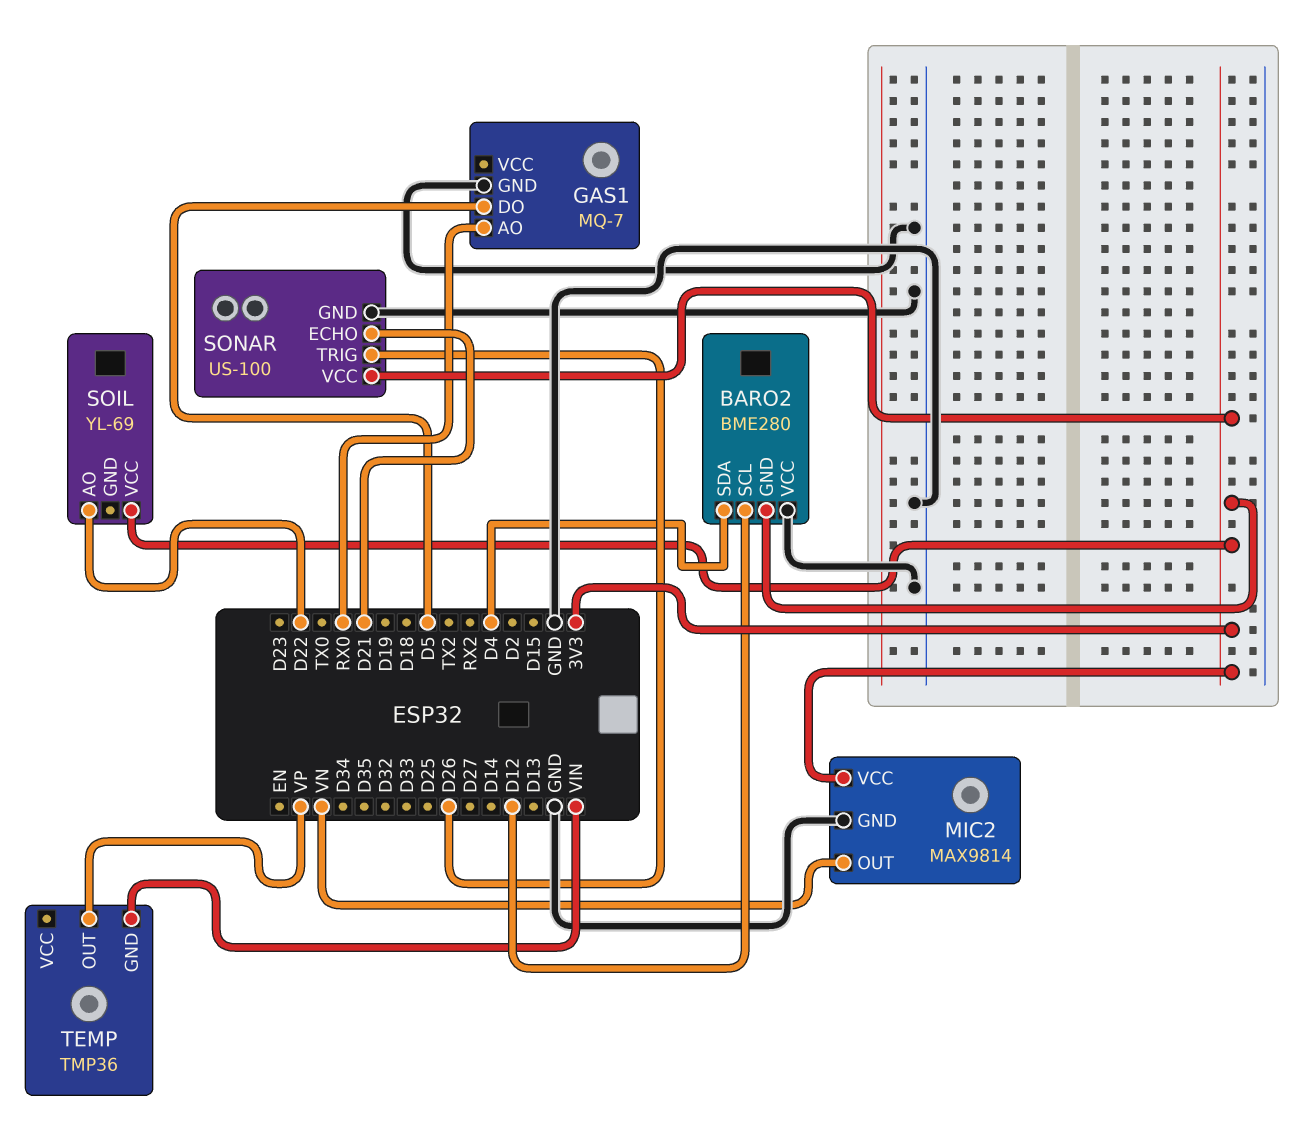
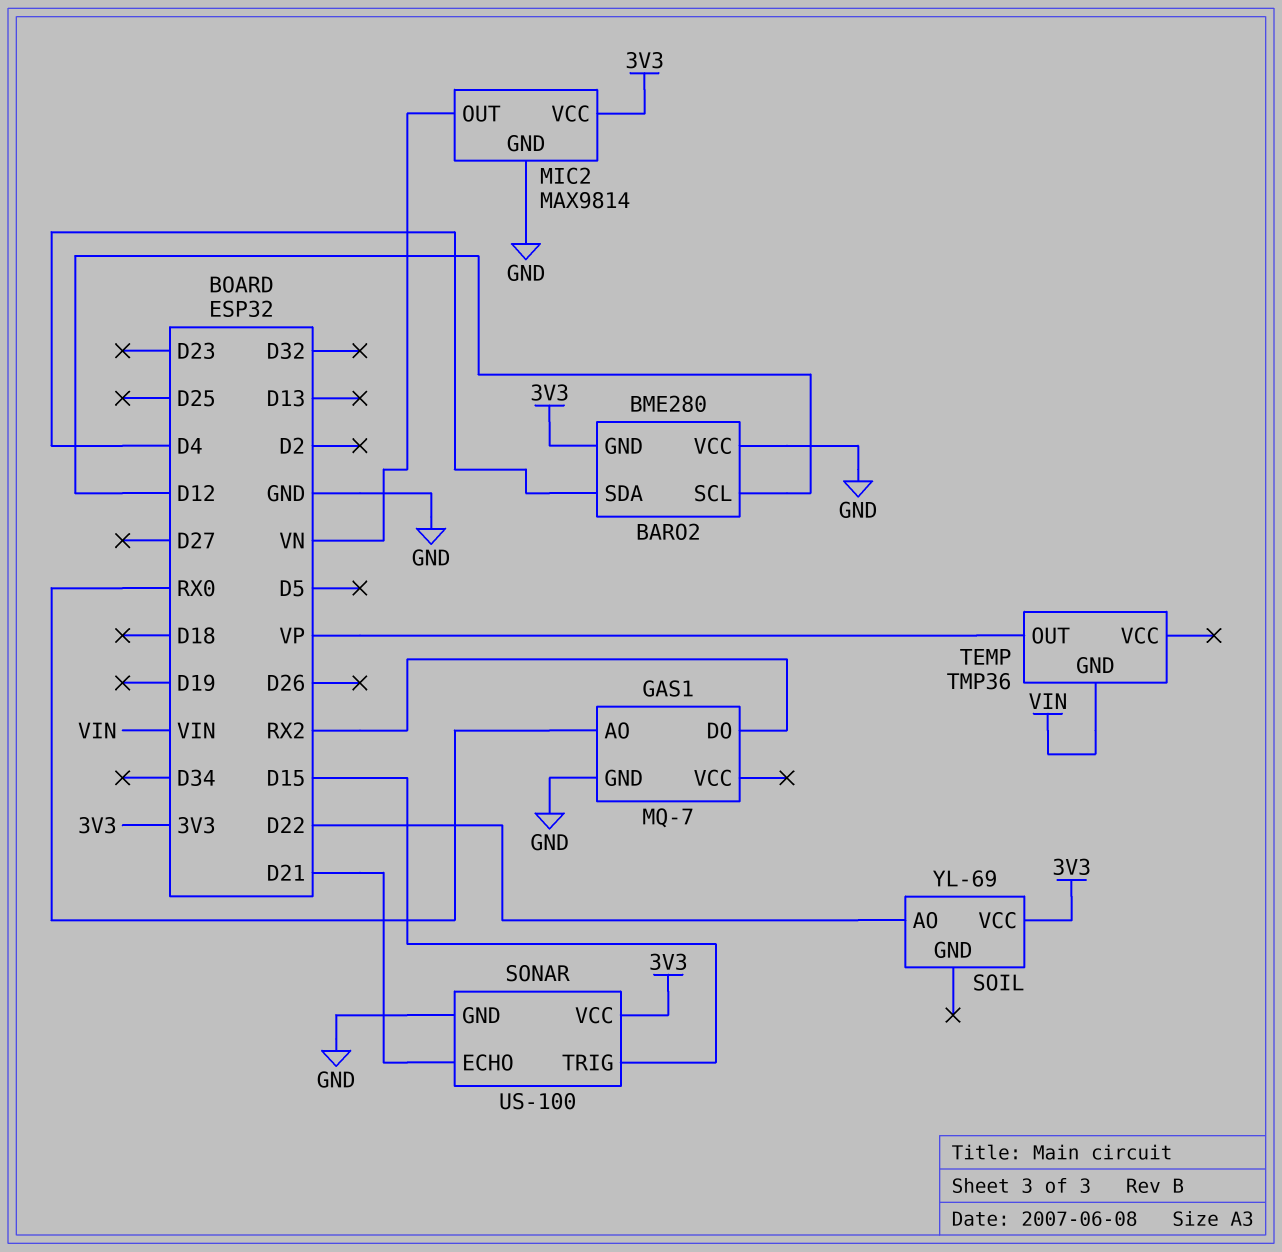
GAS1 pin DO: D5 -> RX2
SONAR pin TRIG: D26 -> D15

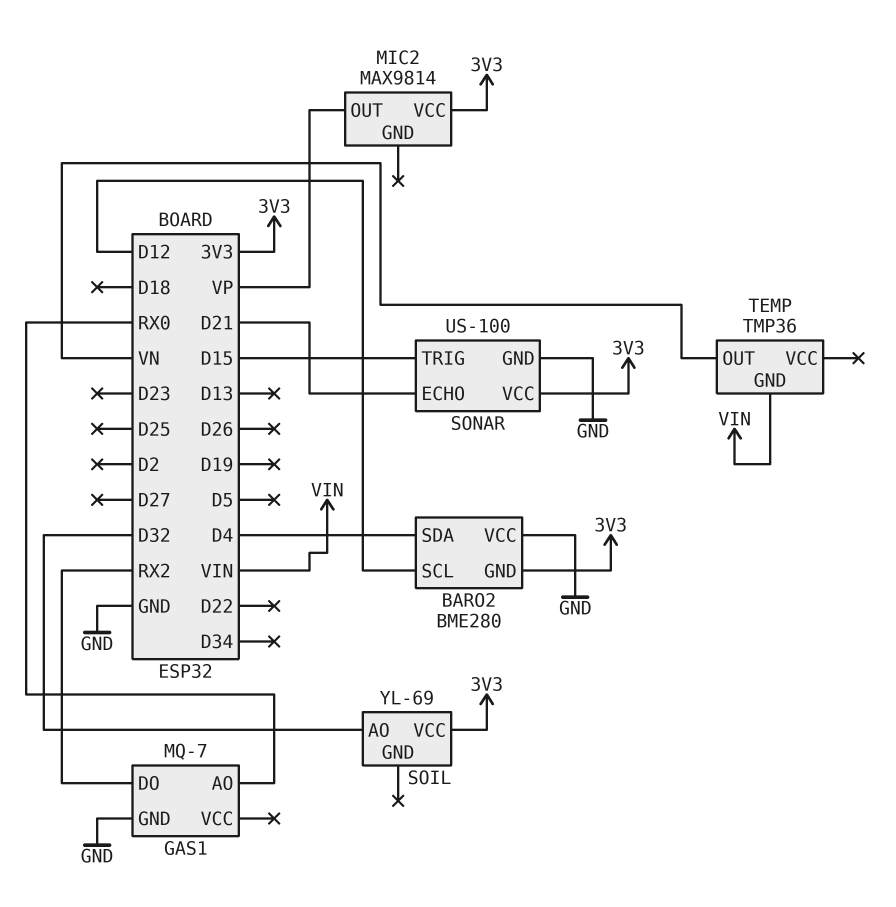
MIC2 pin GND: GND -> none
MIC2 pin OUT: VN -> VP
SOIL pin AO: D22 -> D32
TEMP pin OUT: VP -> VN

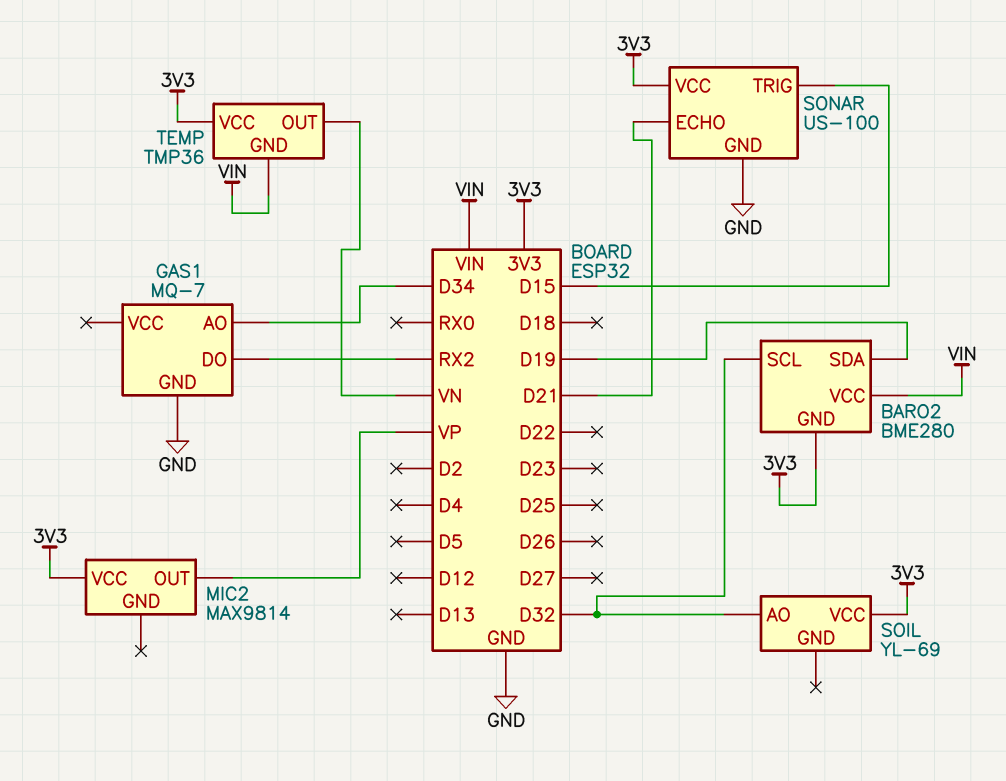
BARO2 pin SCL: D12 -> D32
BARO2 pin SDA: D4 -> D19
BARO2 pin VCC: GND -> VIN
GAS1 pin AO: RX0 -> D34
TEMP pin VCC: none -> 3V3

